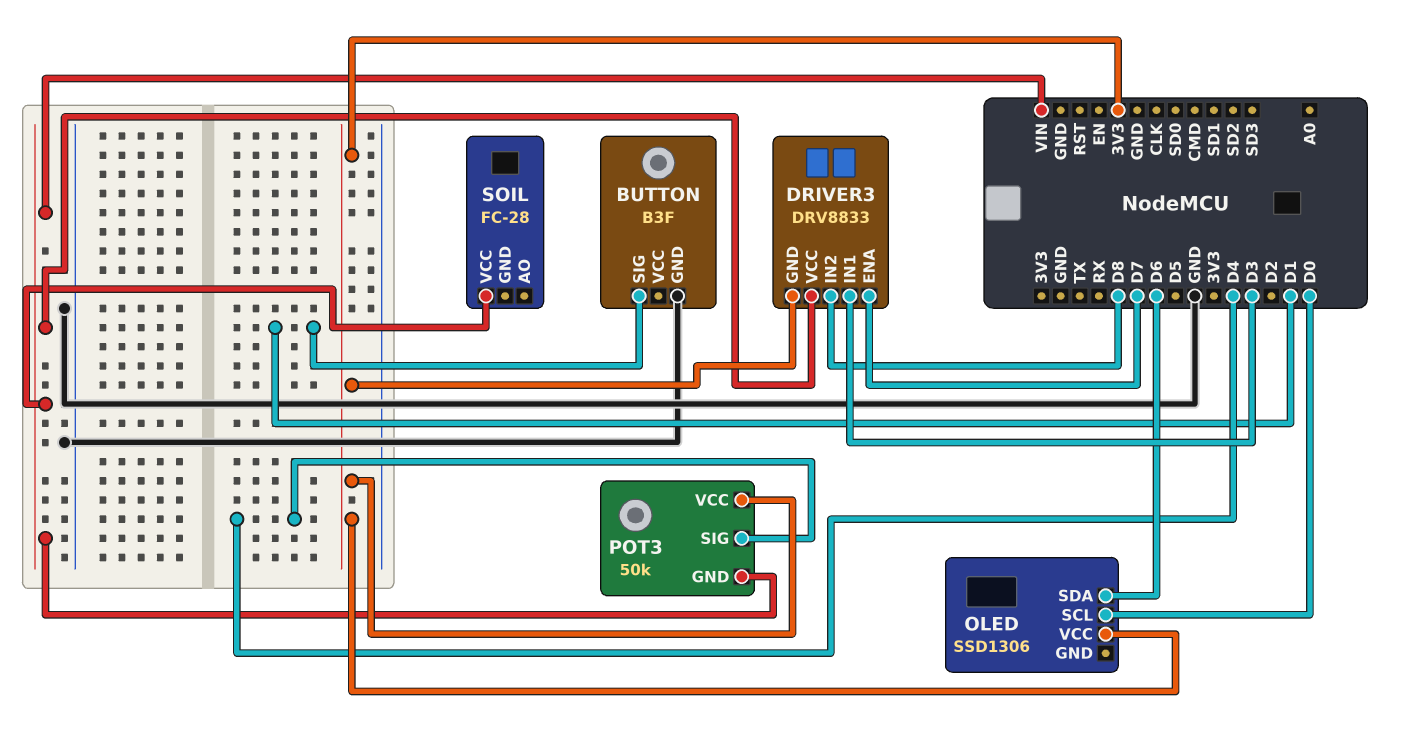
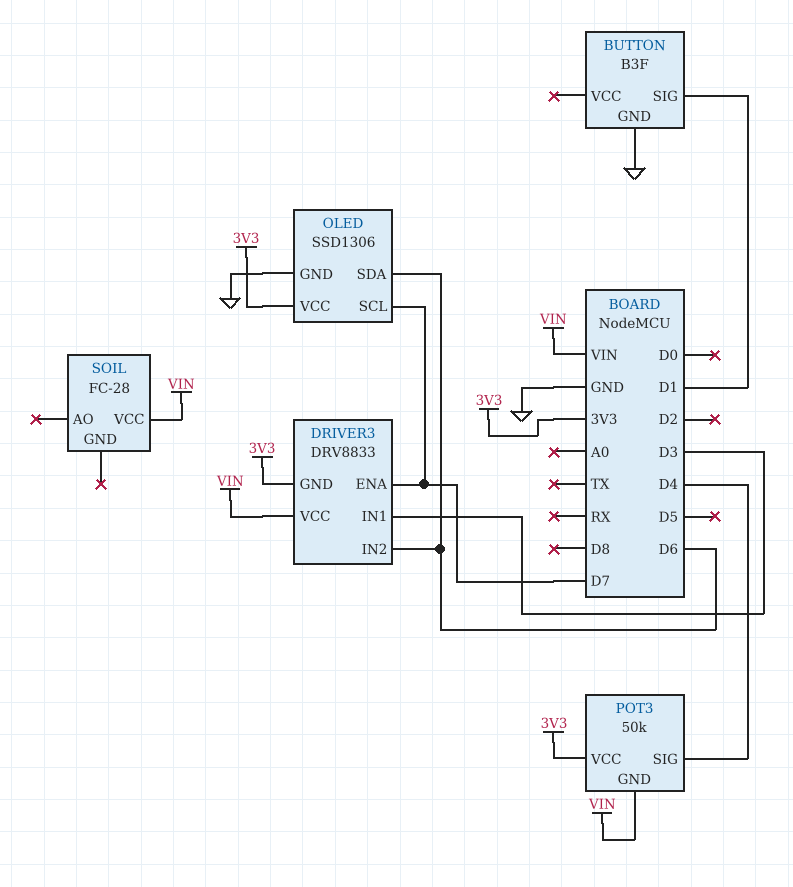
DRIVER3 pin IN2: D8 -> D6
OLED pin GND: none -> GND
OLED pin SCL: D0 -> D7

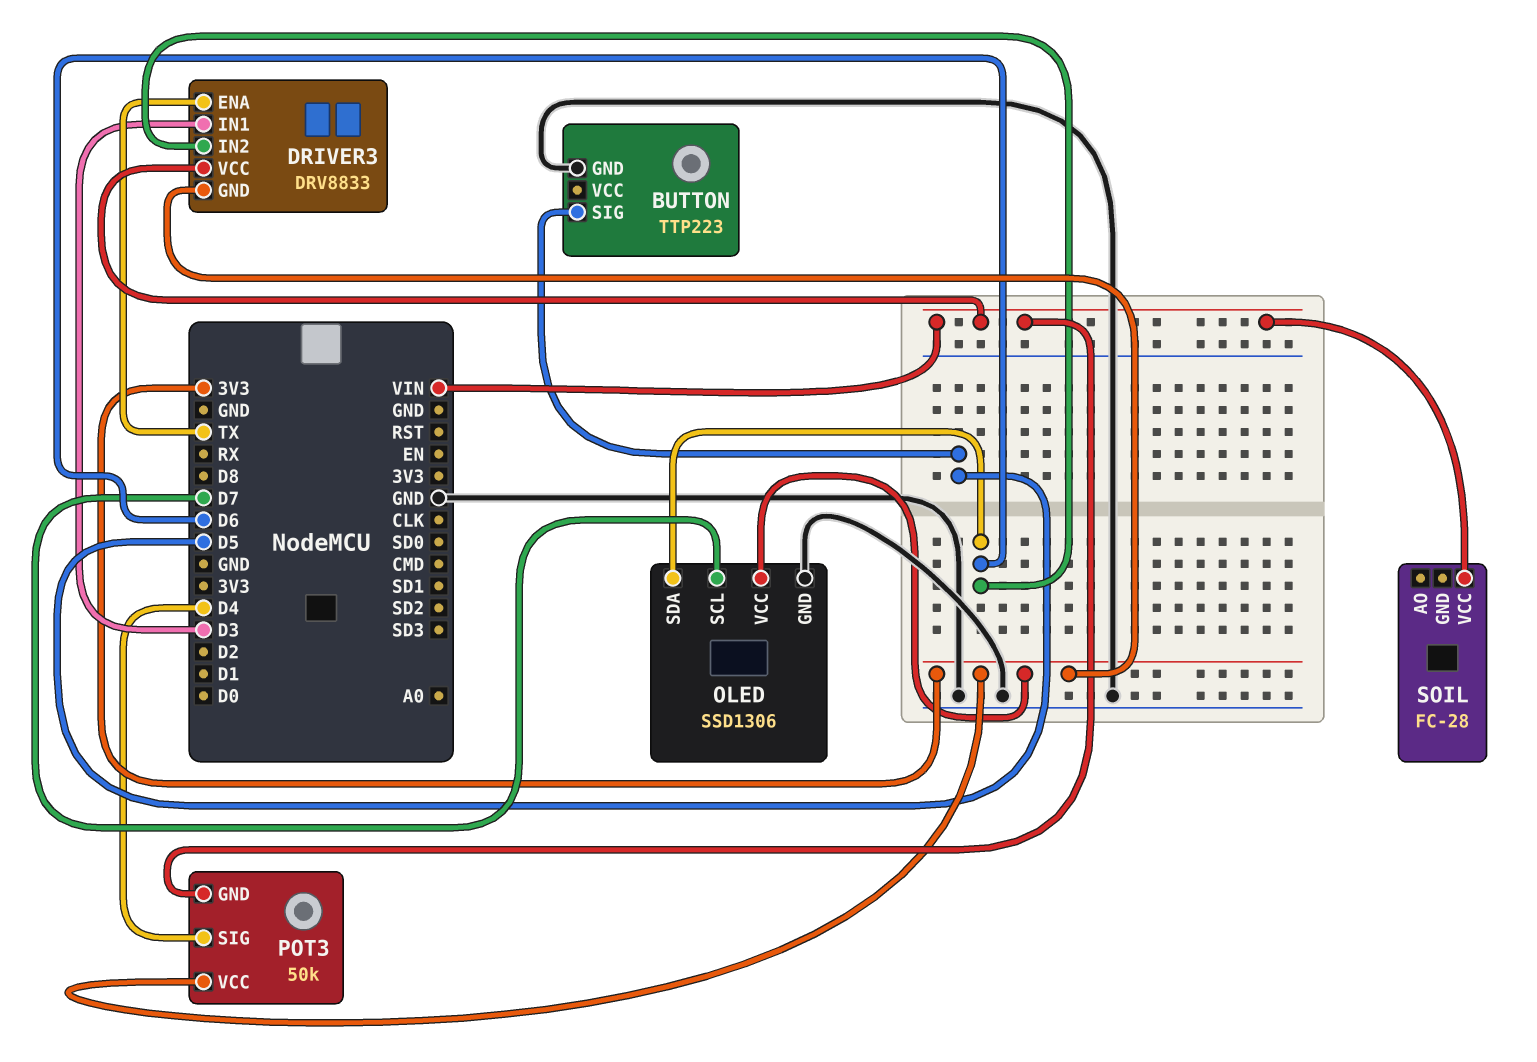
BUTTON: B3F -> TTP223
BUTTON pin SIG: D1 -> D5
DRIVER3 pin ENA: D7 -> TX

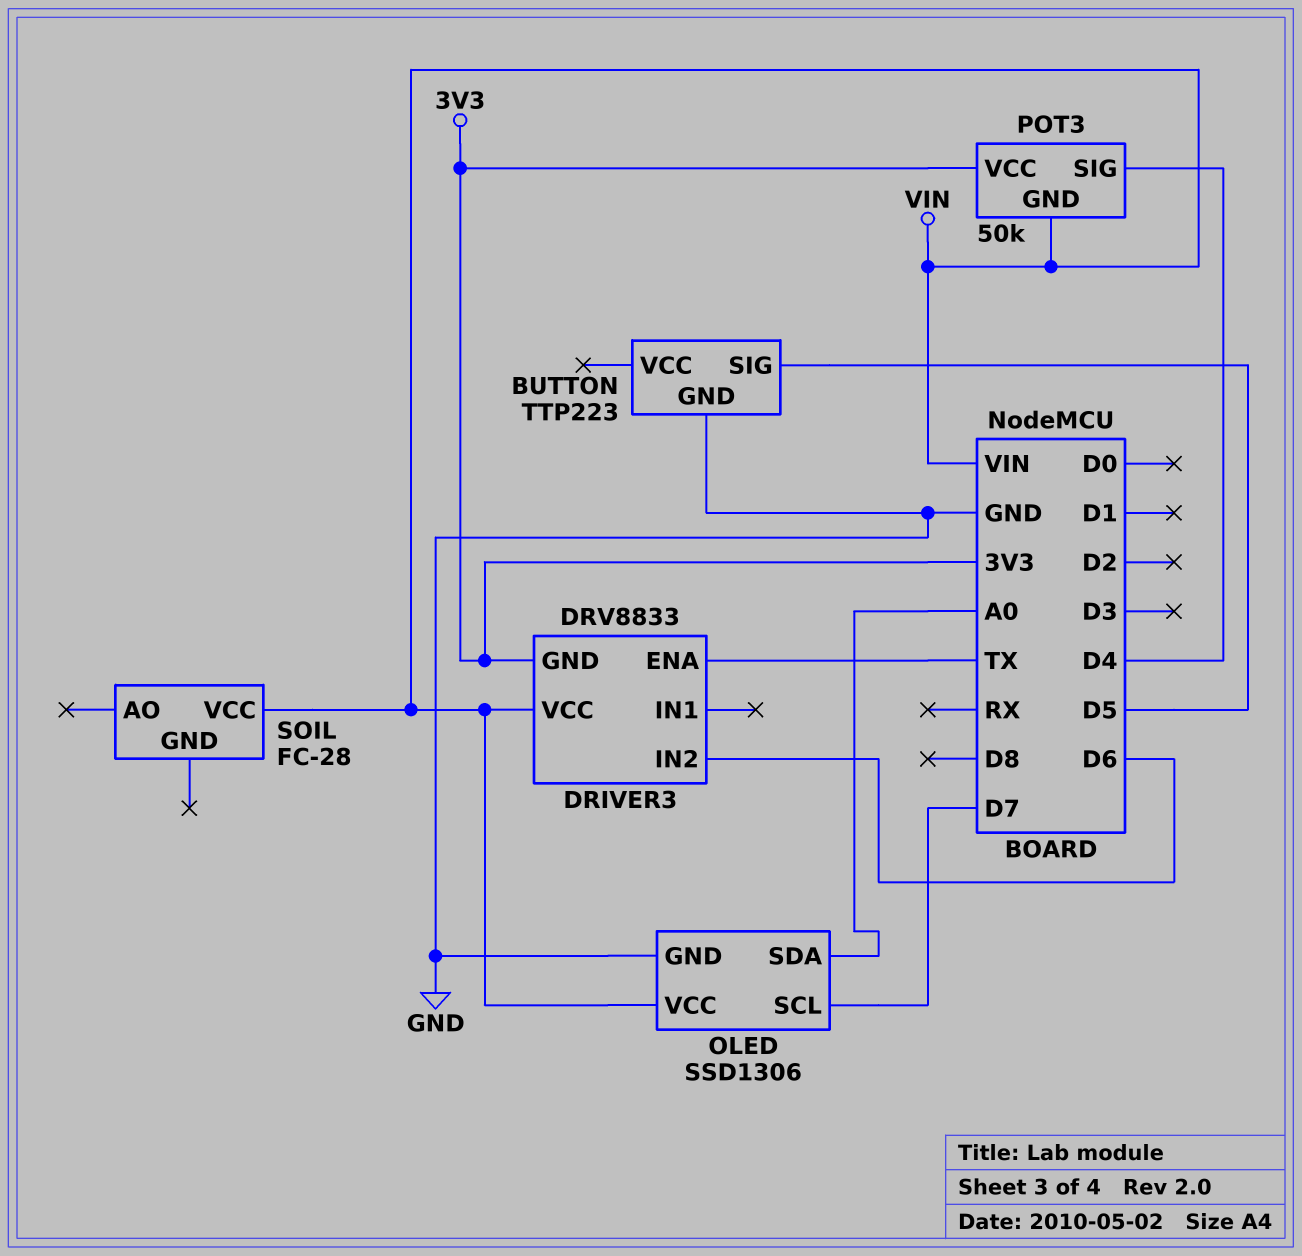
DRIVER3 pin IN1: D3 -> none
OLED pin SDA: D6 -> A0
OLED pin VCC: 3V3 -> VIN

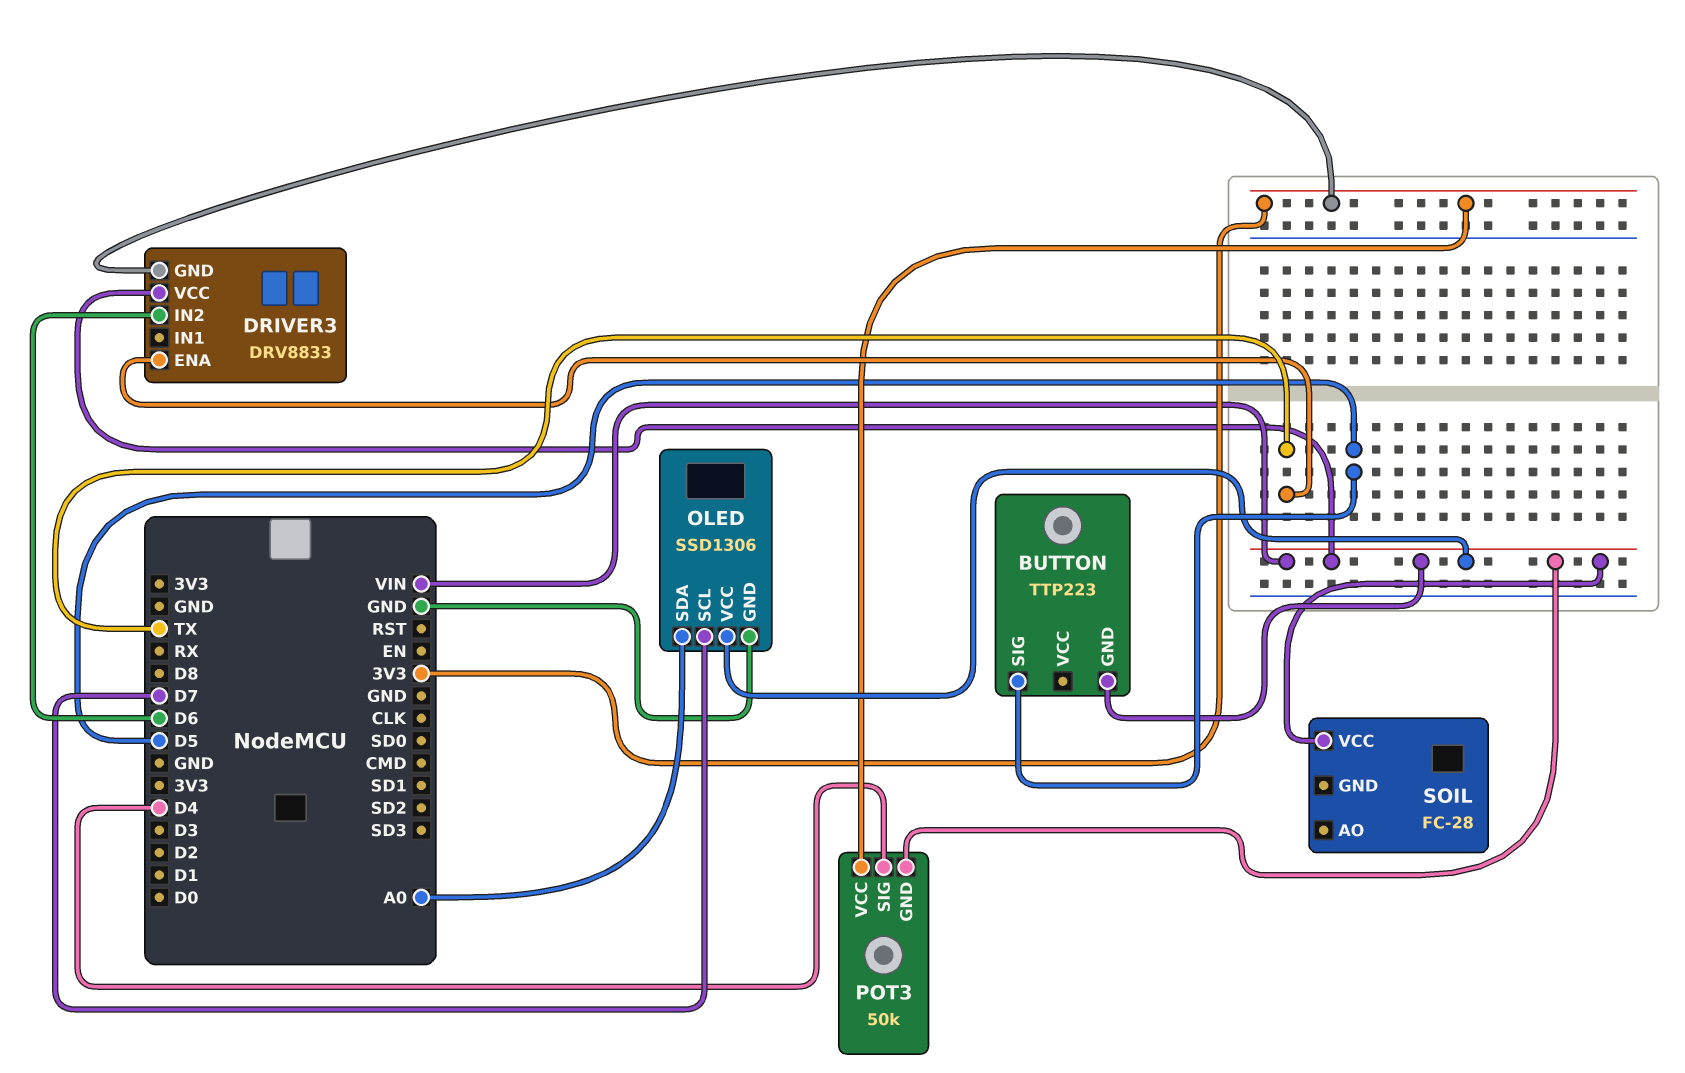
BUTTON pin GND: GND -> VIN

